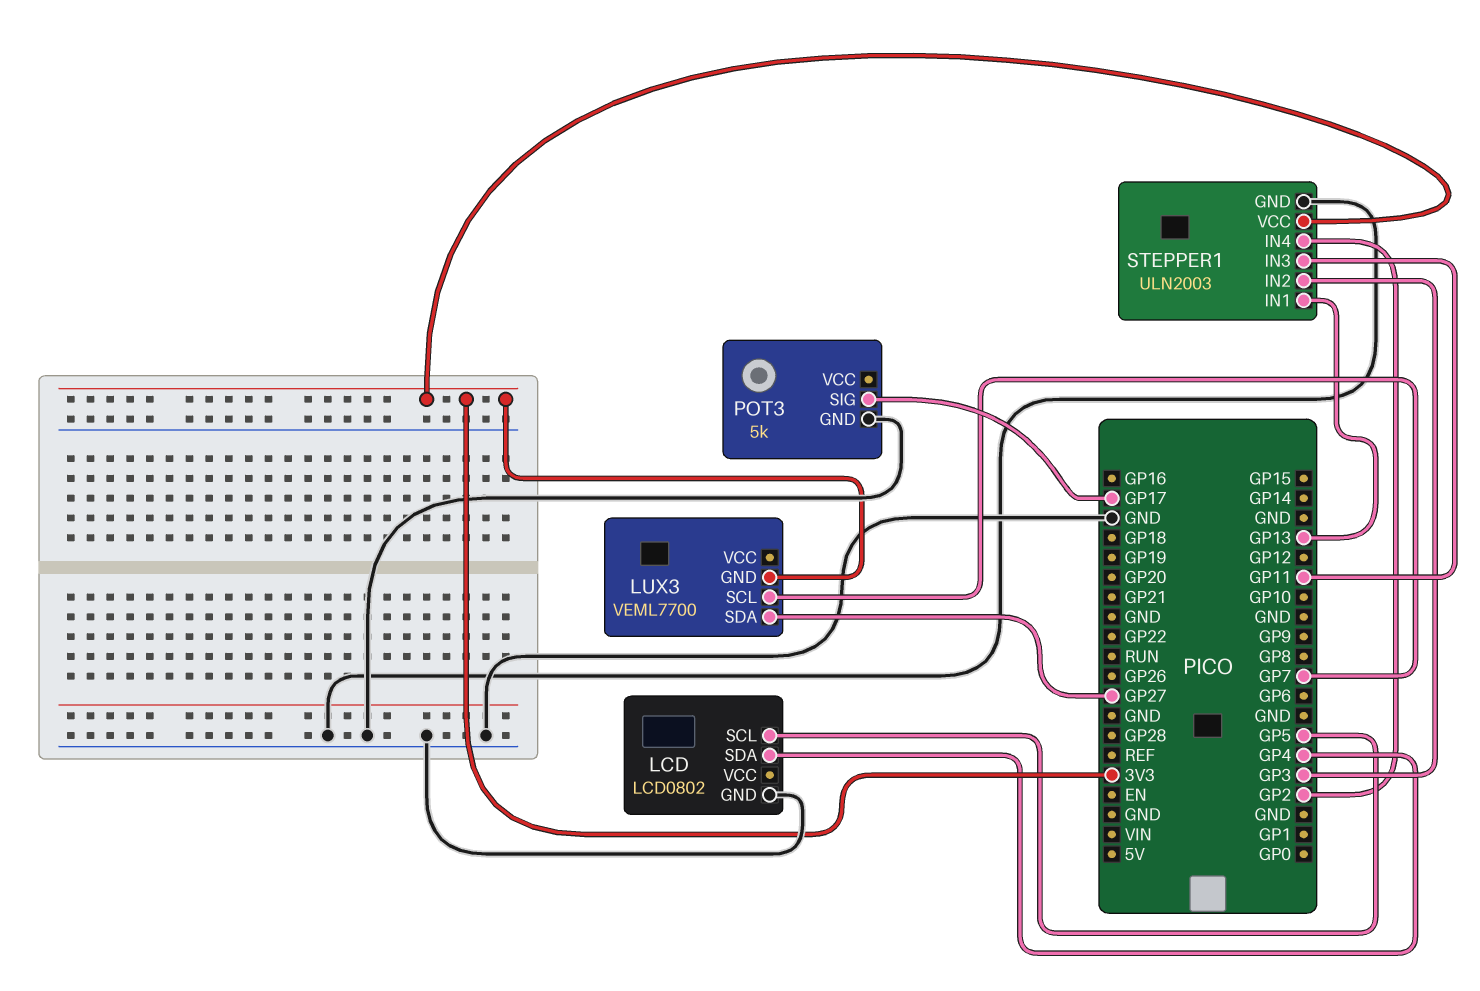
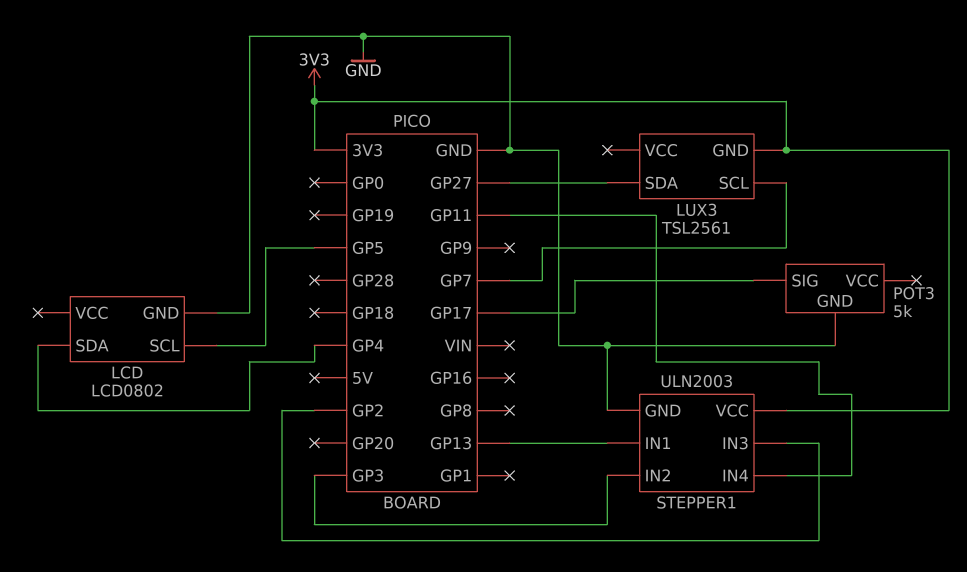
LUX3: VEML7700 -> TSL2561
STEPPER1 pin IN3: GP11 -> GP2
STEPPER1 pin IN4: GP2 -> GP11

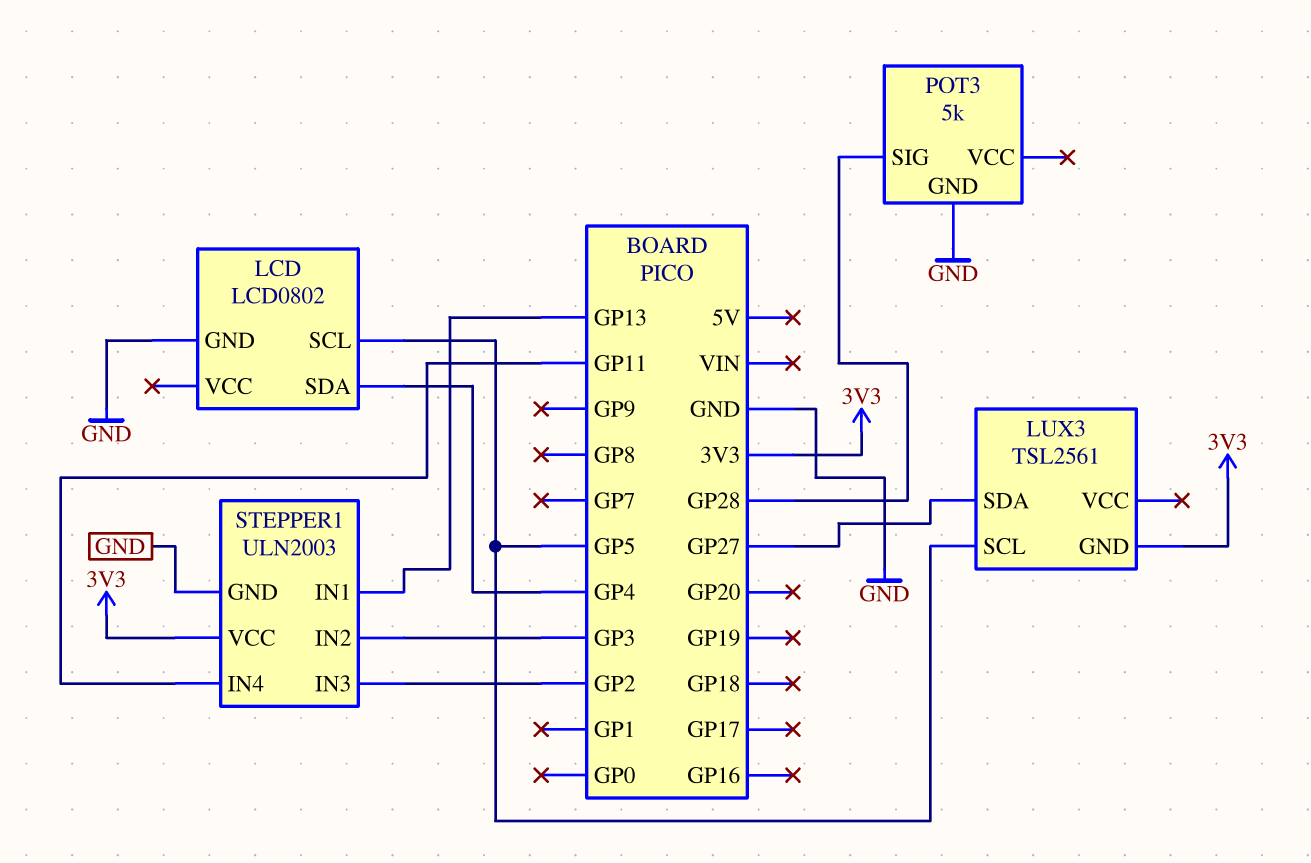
LUX3 pin SCL: GP7 -> GP5
POT3 pin SIG: GP17 -> GP28

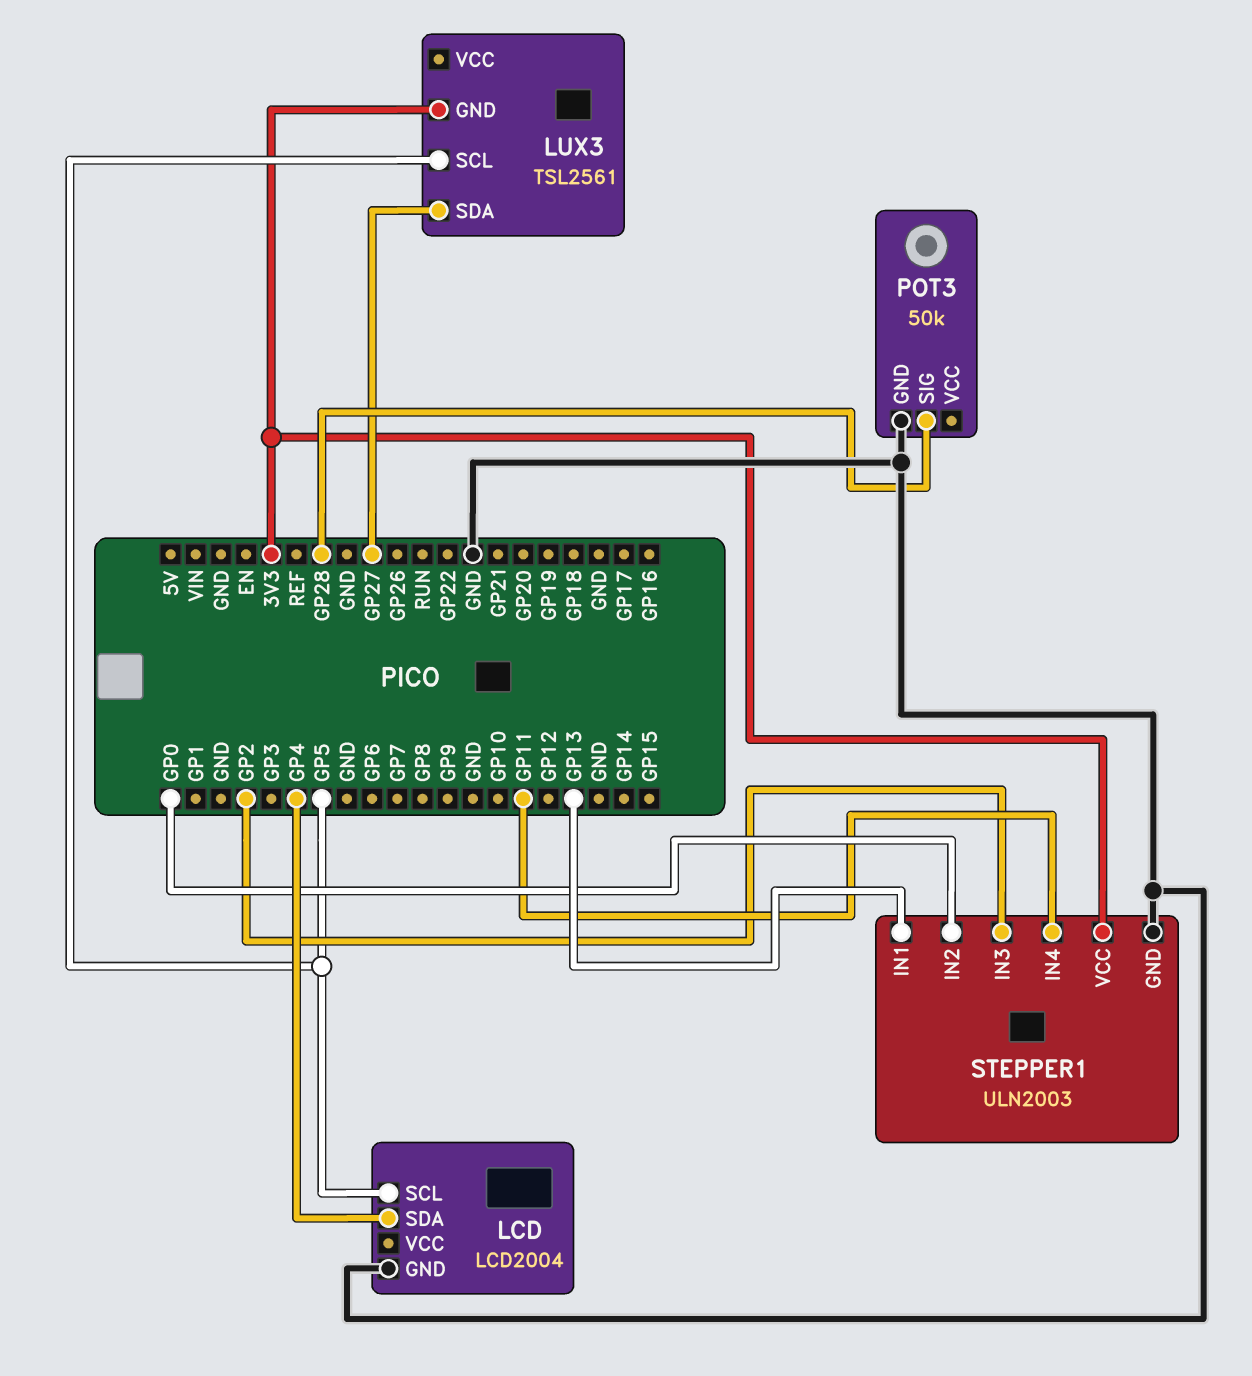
LCD: LCD0802 -> LCD2004
POT3: 5k -> 50k
STEPPER1 pin IN2: GP3 -> GP0

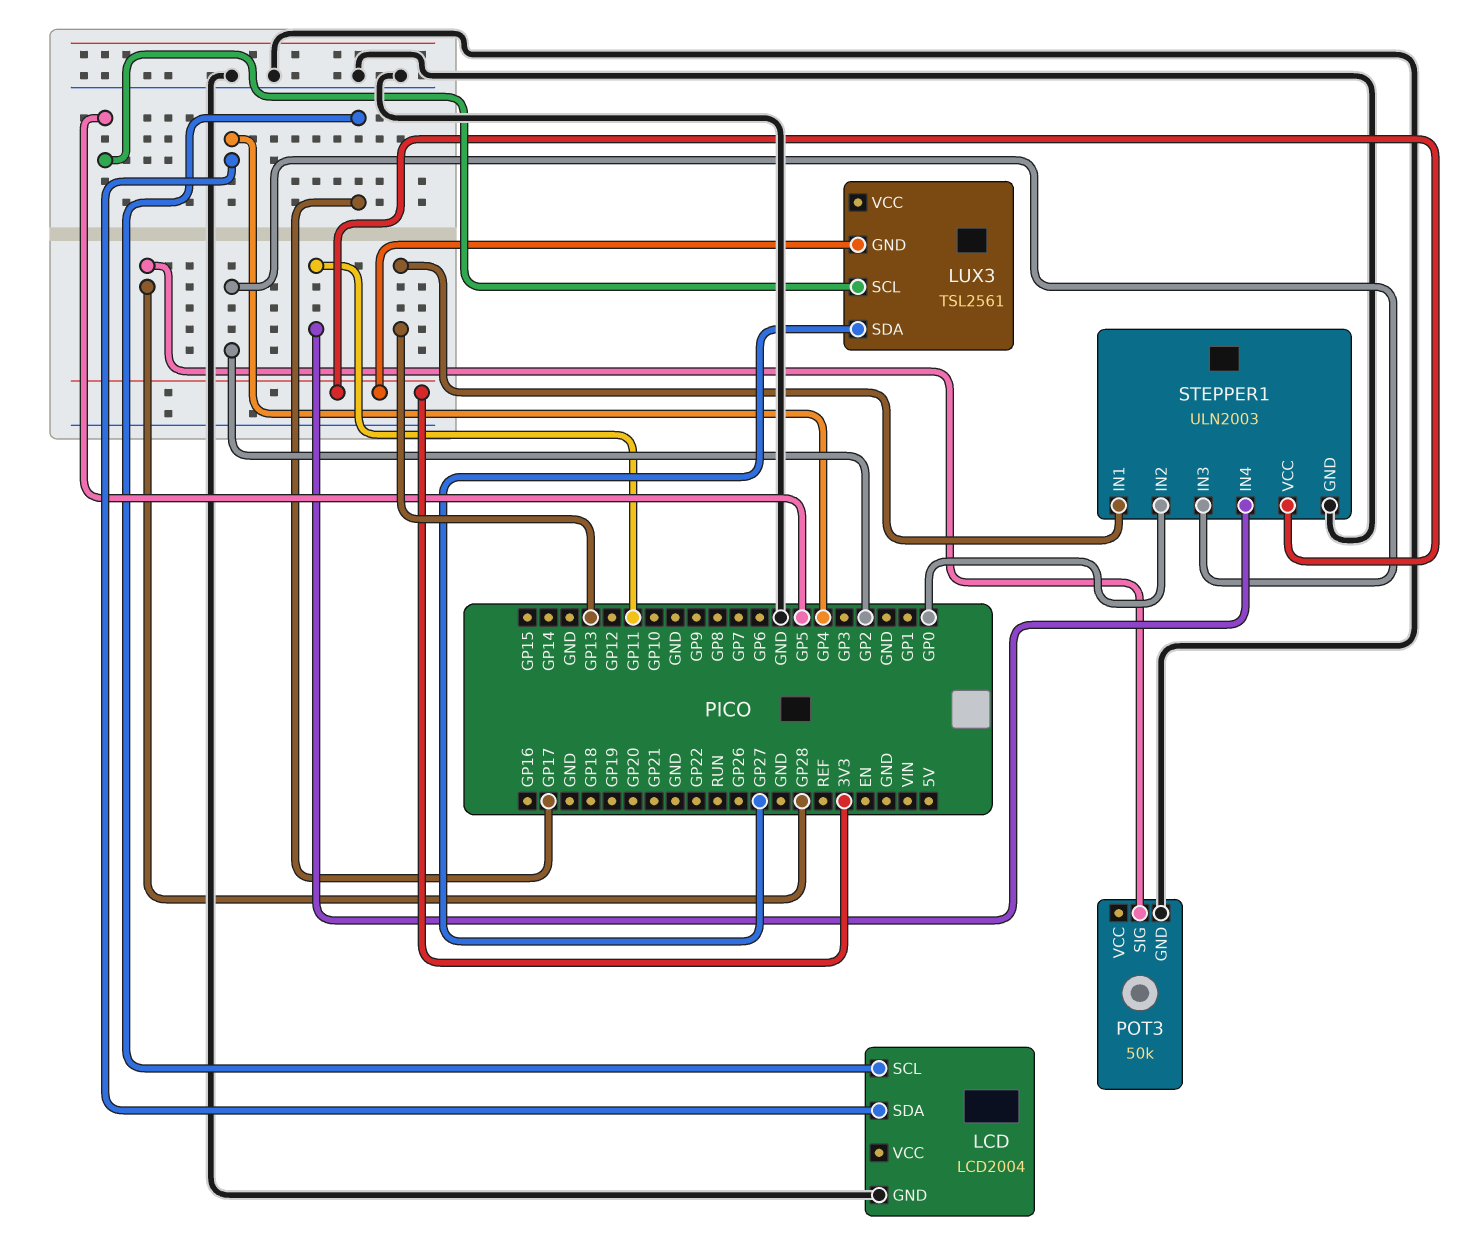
LCD pin SCL: GP5 -> GP17

